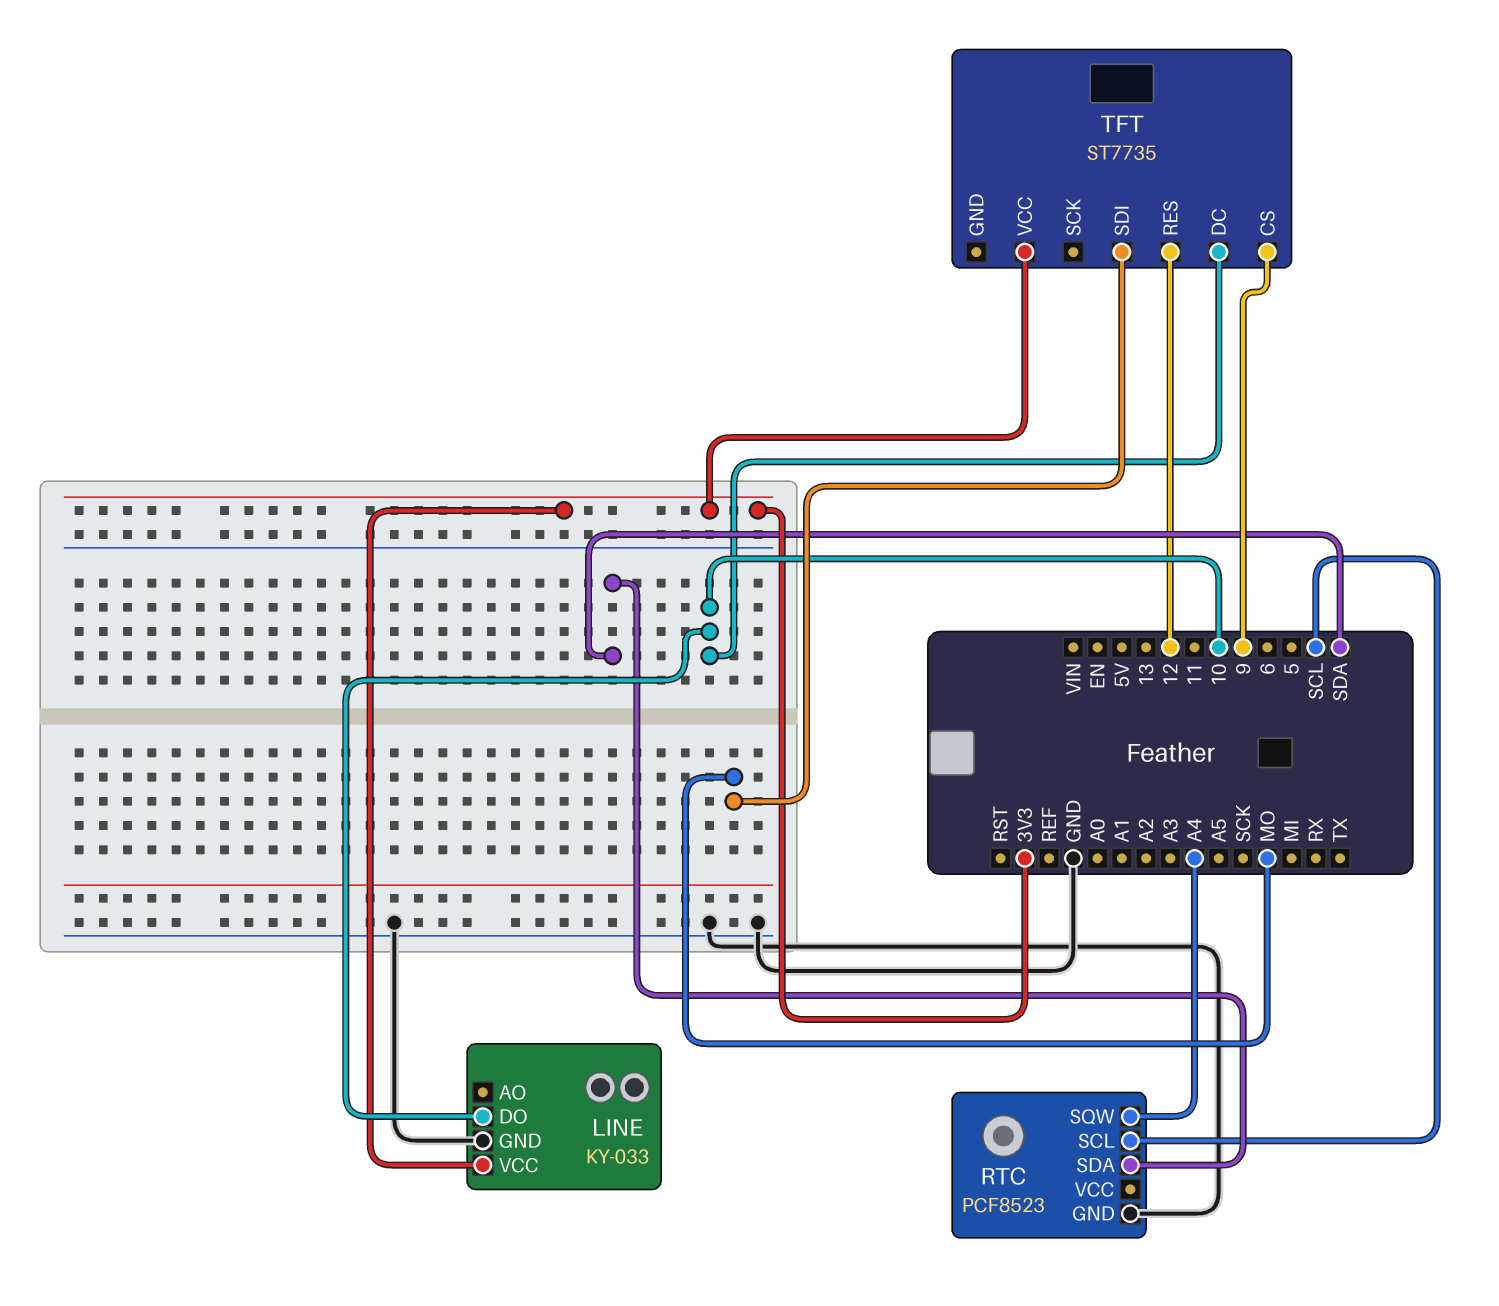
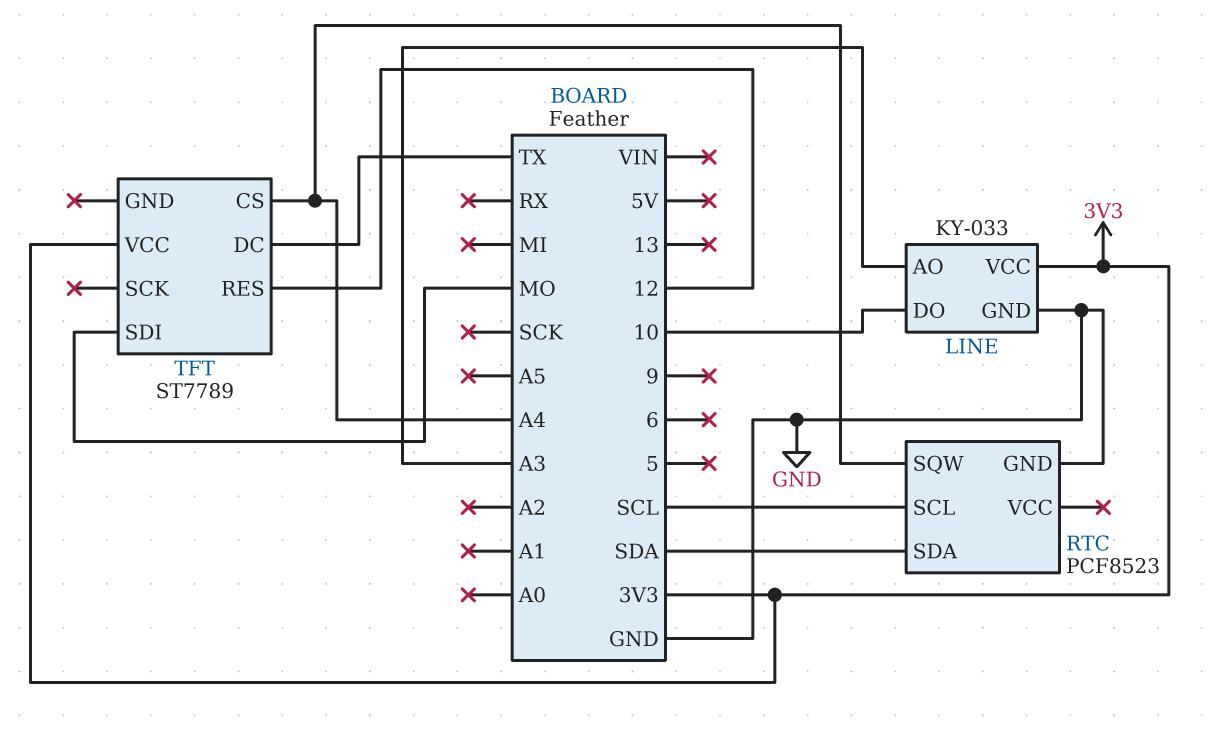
LINE pin AO: none -> A3
TFT: ST7735 -> ST7789
TFT pin CS: 9 -> A4
TFT pin DC: 10 -> TX

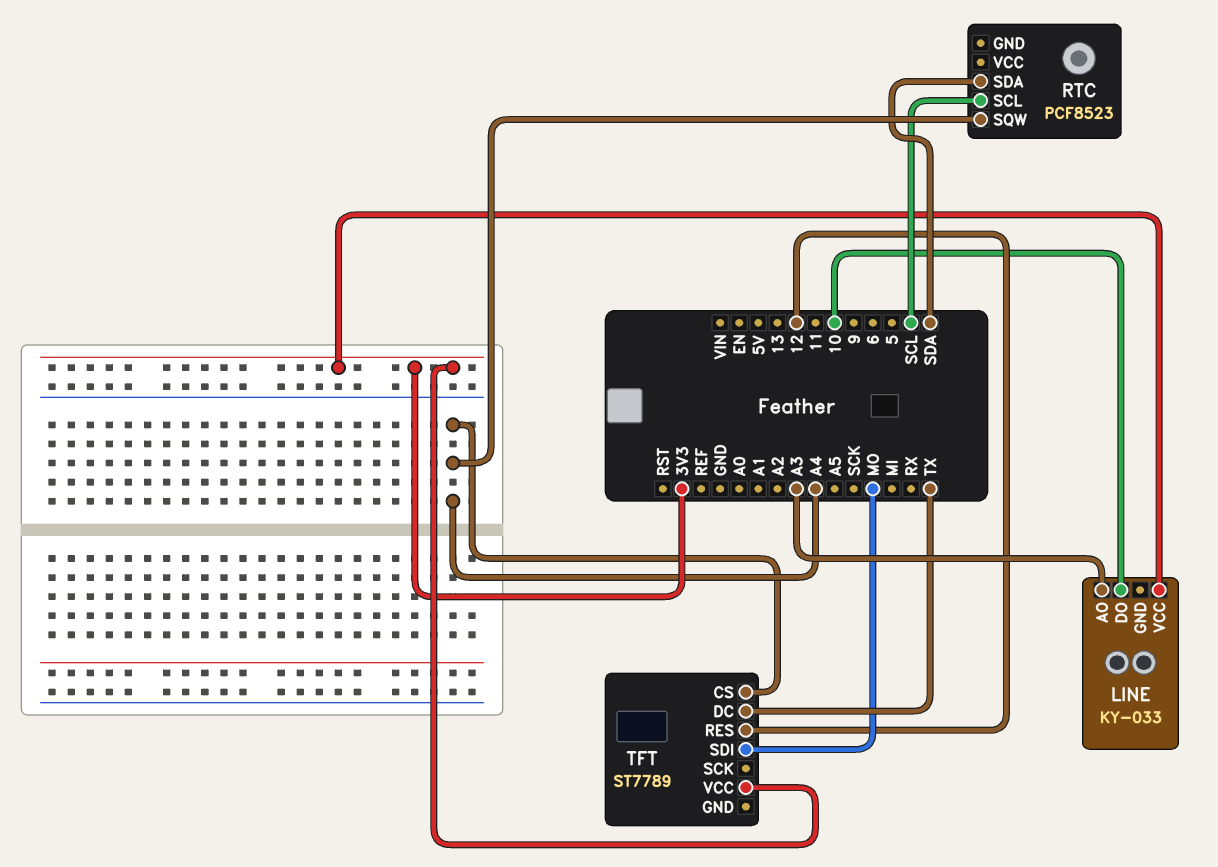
LINE pin GND: GND -> none
RTC pin GND: GND -> none

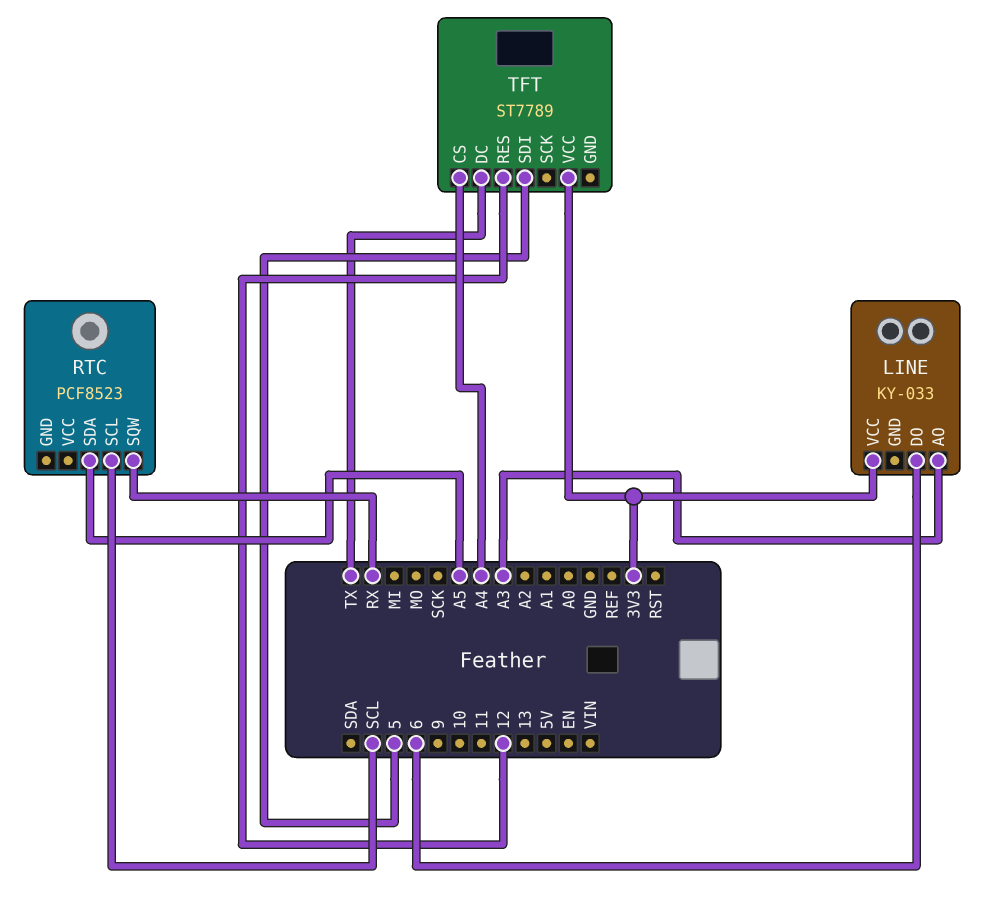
LINE pin DO: 10 -> 6
RTC pin SDA: SDA -> A5
RTC pin SQW: A4 -> RX
TFT pin SDI: MO -> 5

